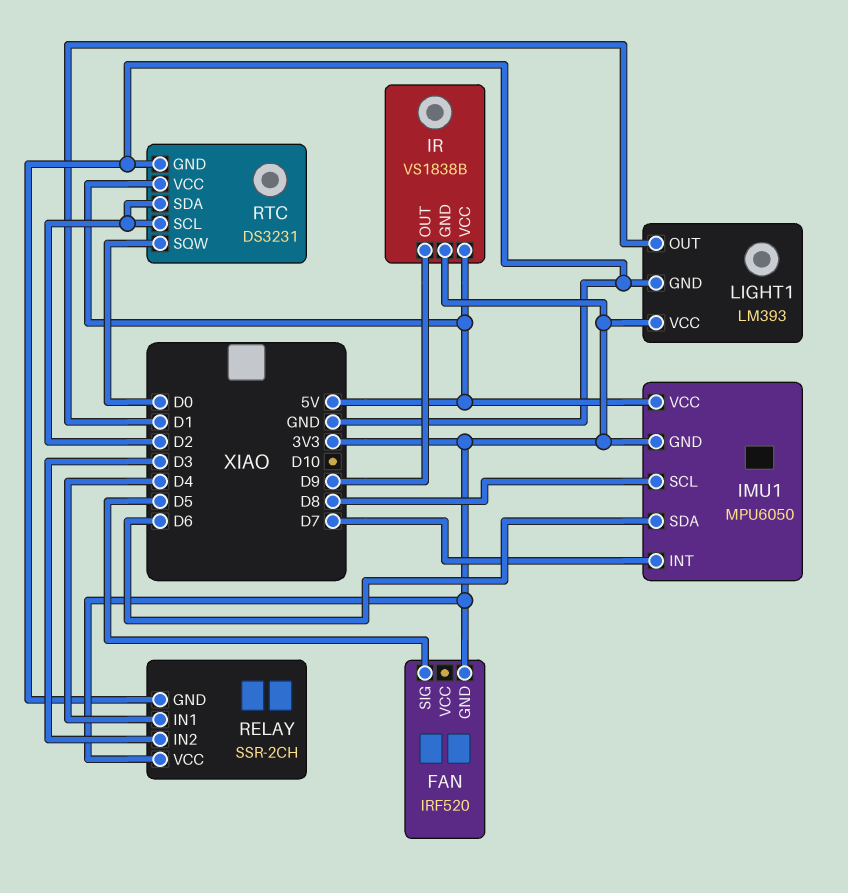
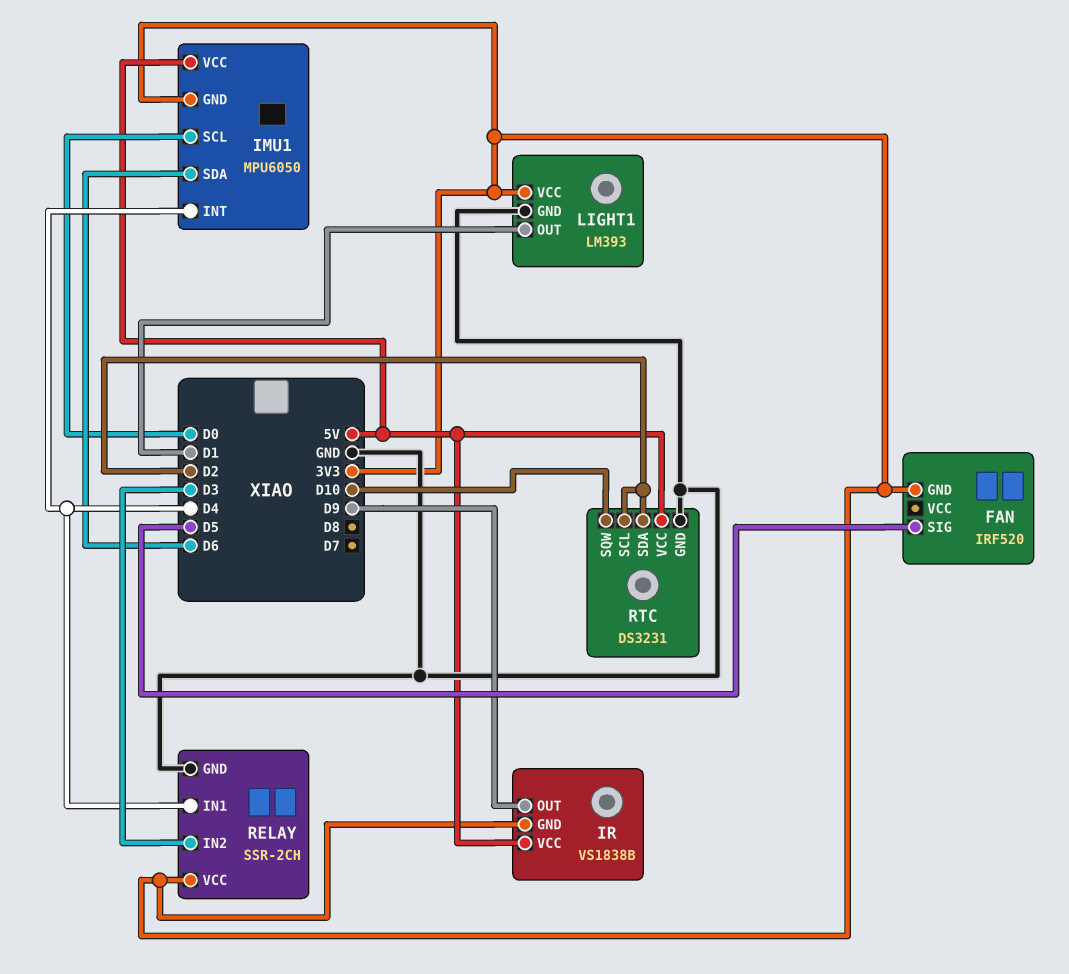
IMU1 pin INT: D7 -> D4
IMU1 pin SCL: D8 -> D0
RTC pin SQW: D0 -> D10

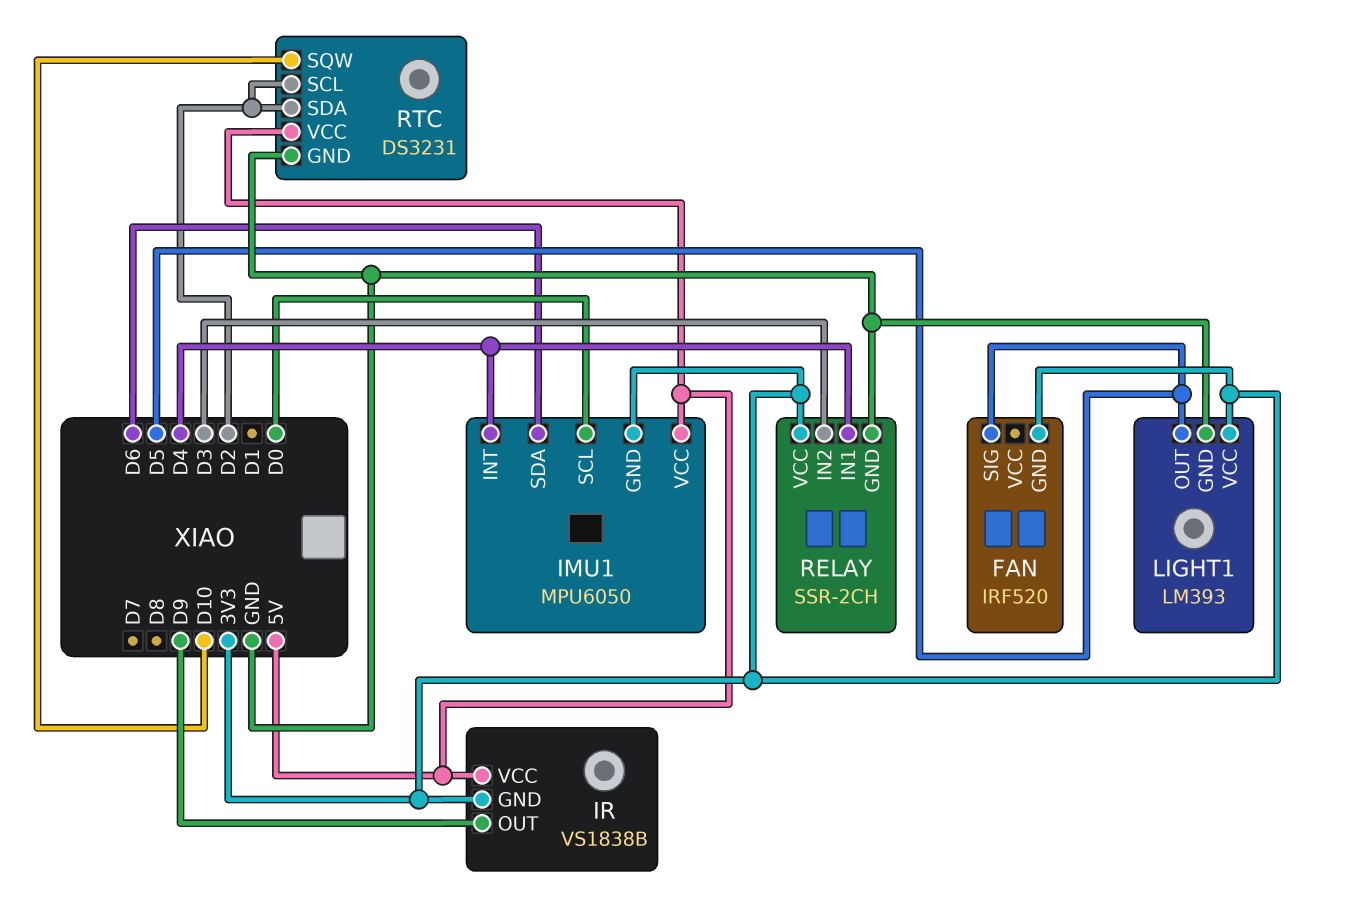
LIGHT1 pin OUT: D1 -> D5

